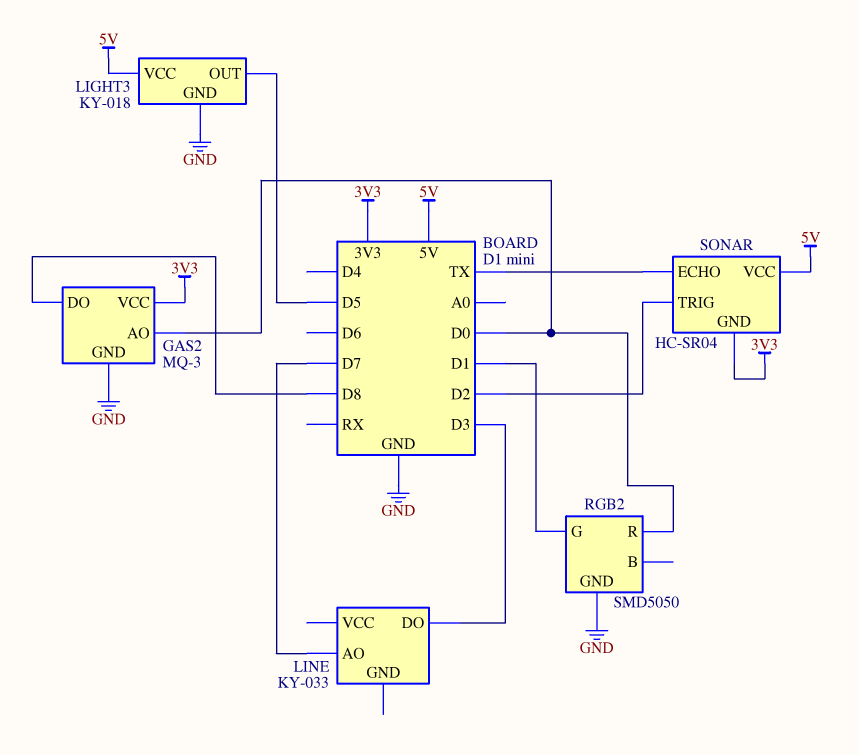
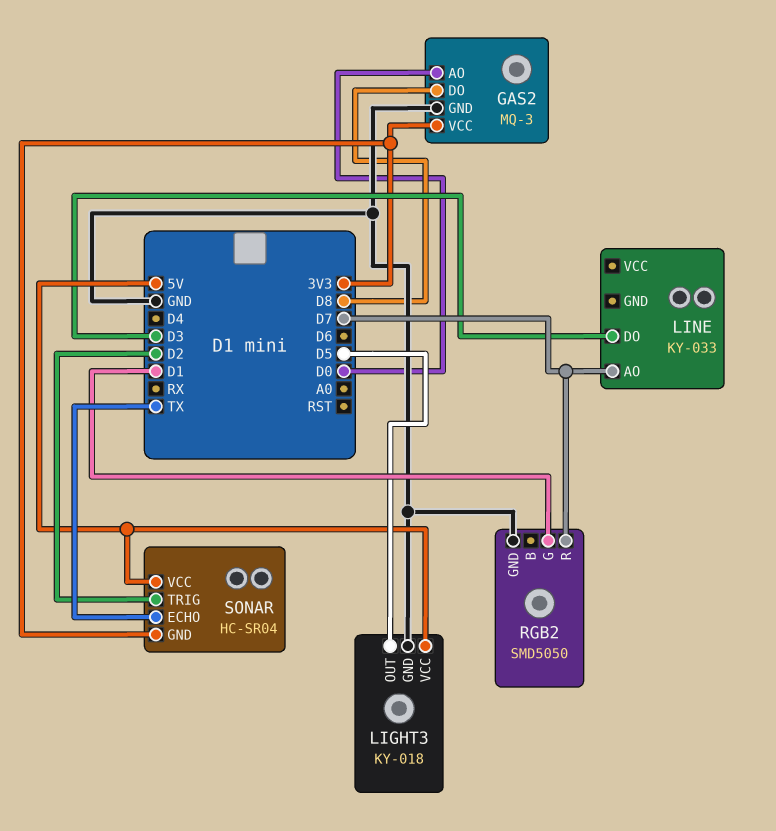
RGB2 pin R: D0 -> D7

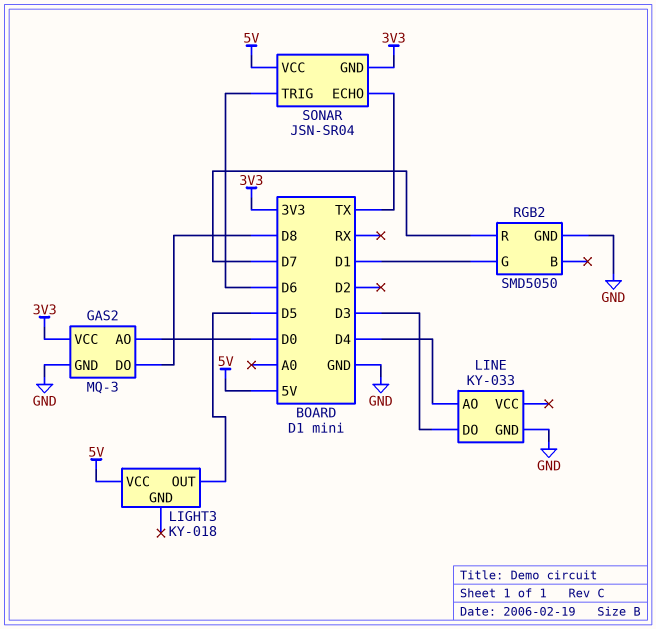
LIGHT3 pin GND: GND -> none
LINE pin AO: D7 -> D4
LINE pin GND: none -> GND
SONAR: HC-SR04 -> JSN-SR04
SONAR pin TRIG: D2 -> D6

